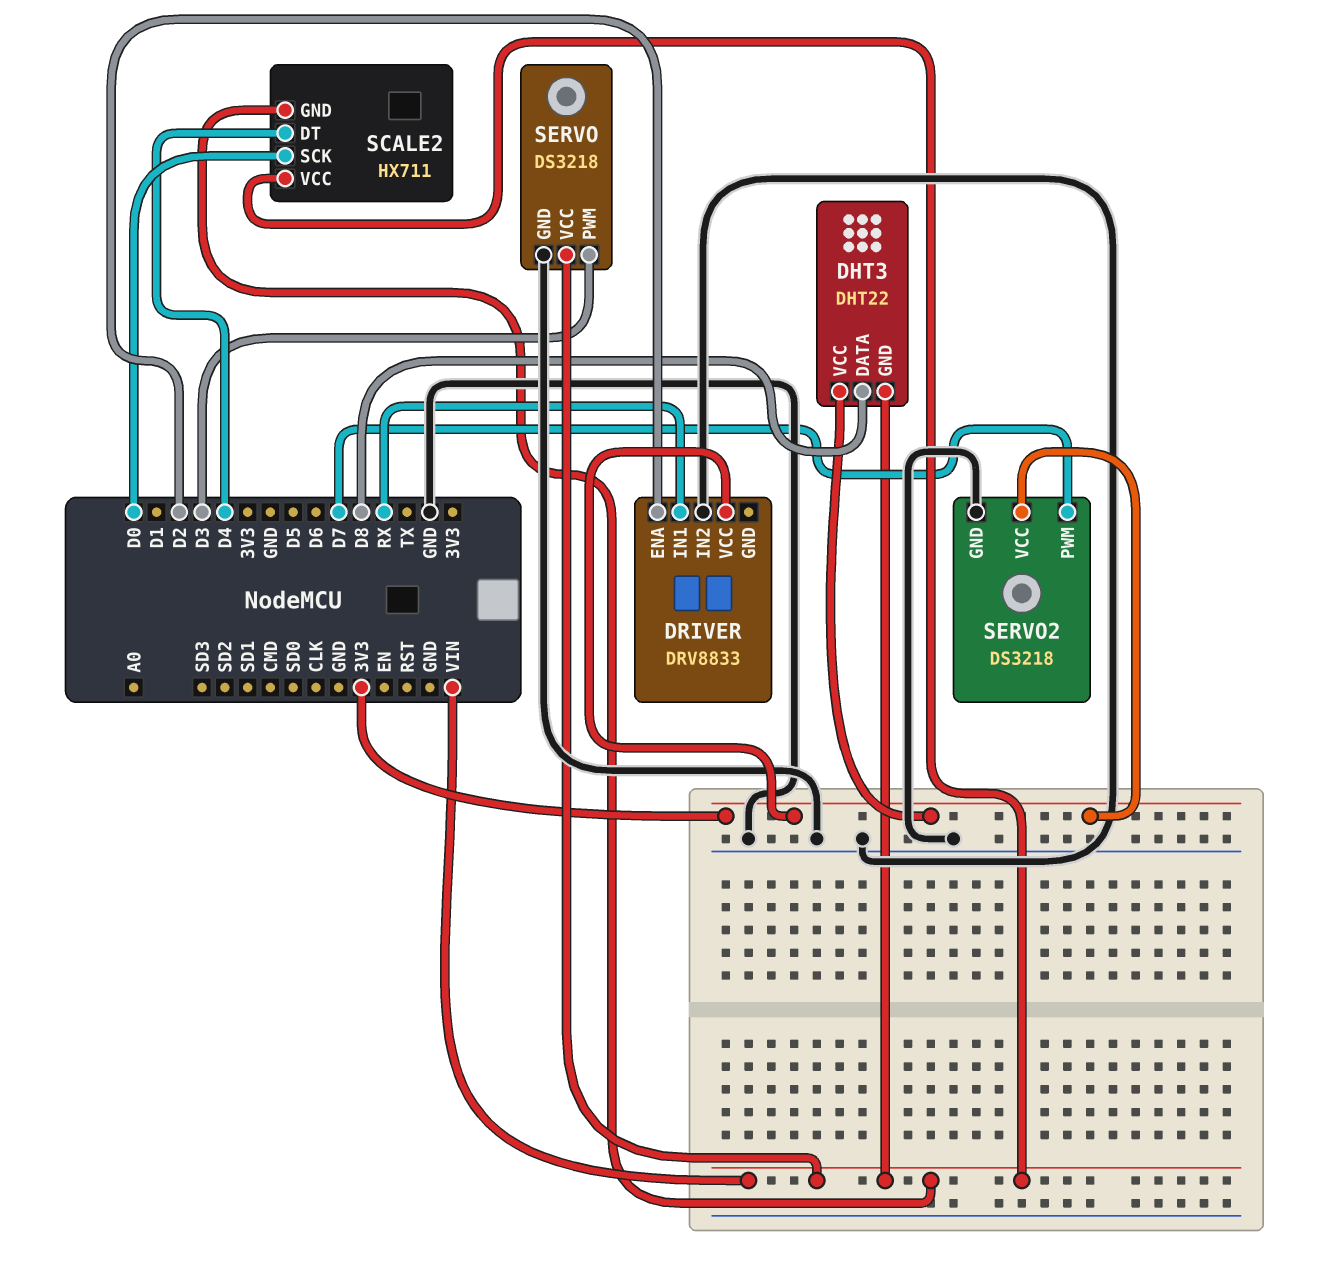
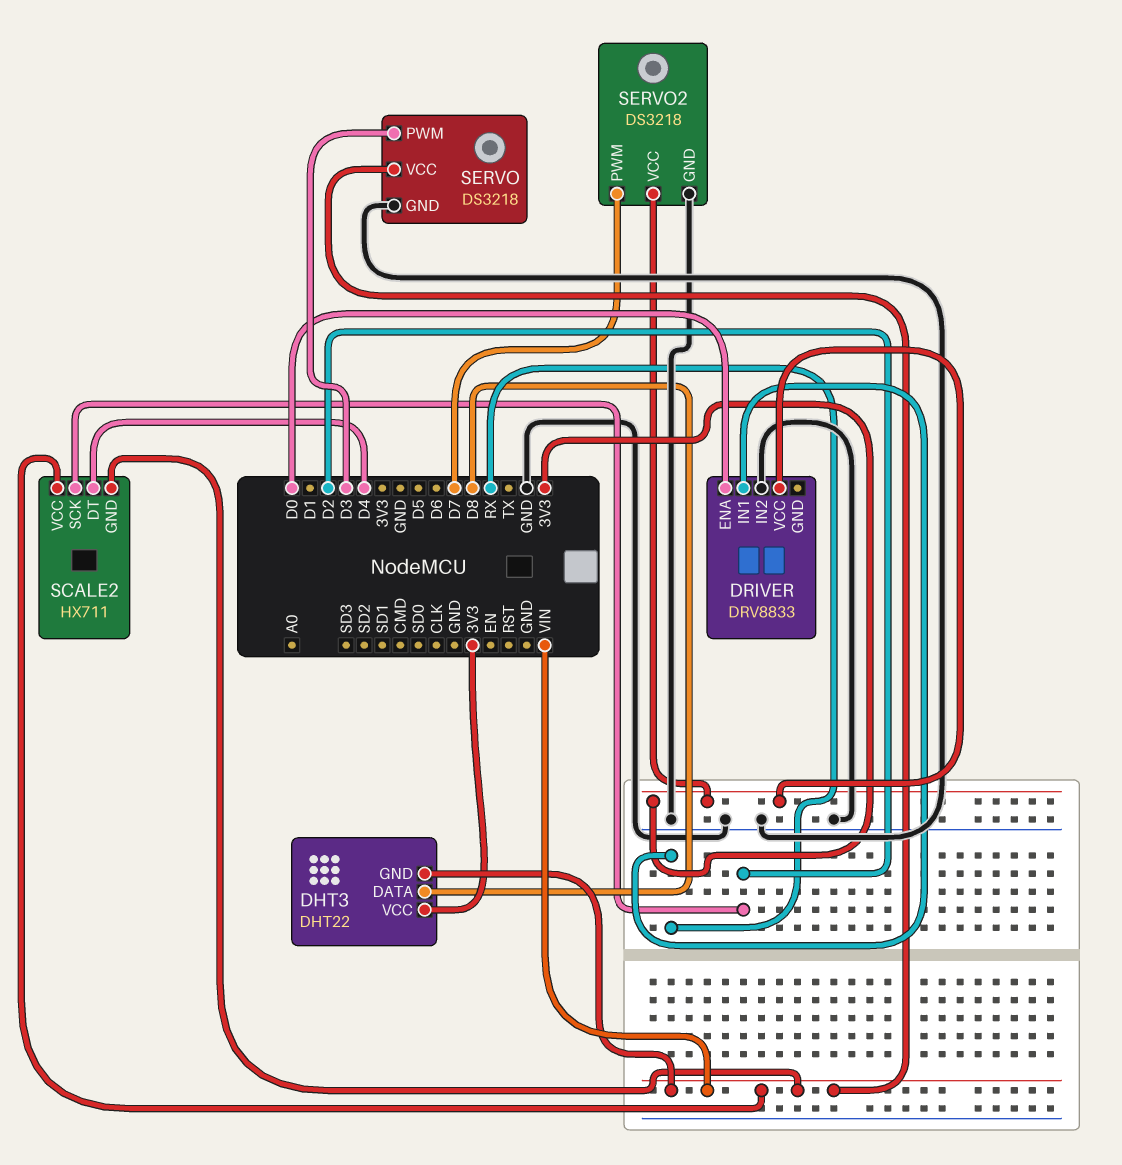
DRIVER pin ENA: D2 -> D0
SCALE2 pin SCK: D0 -> D2

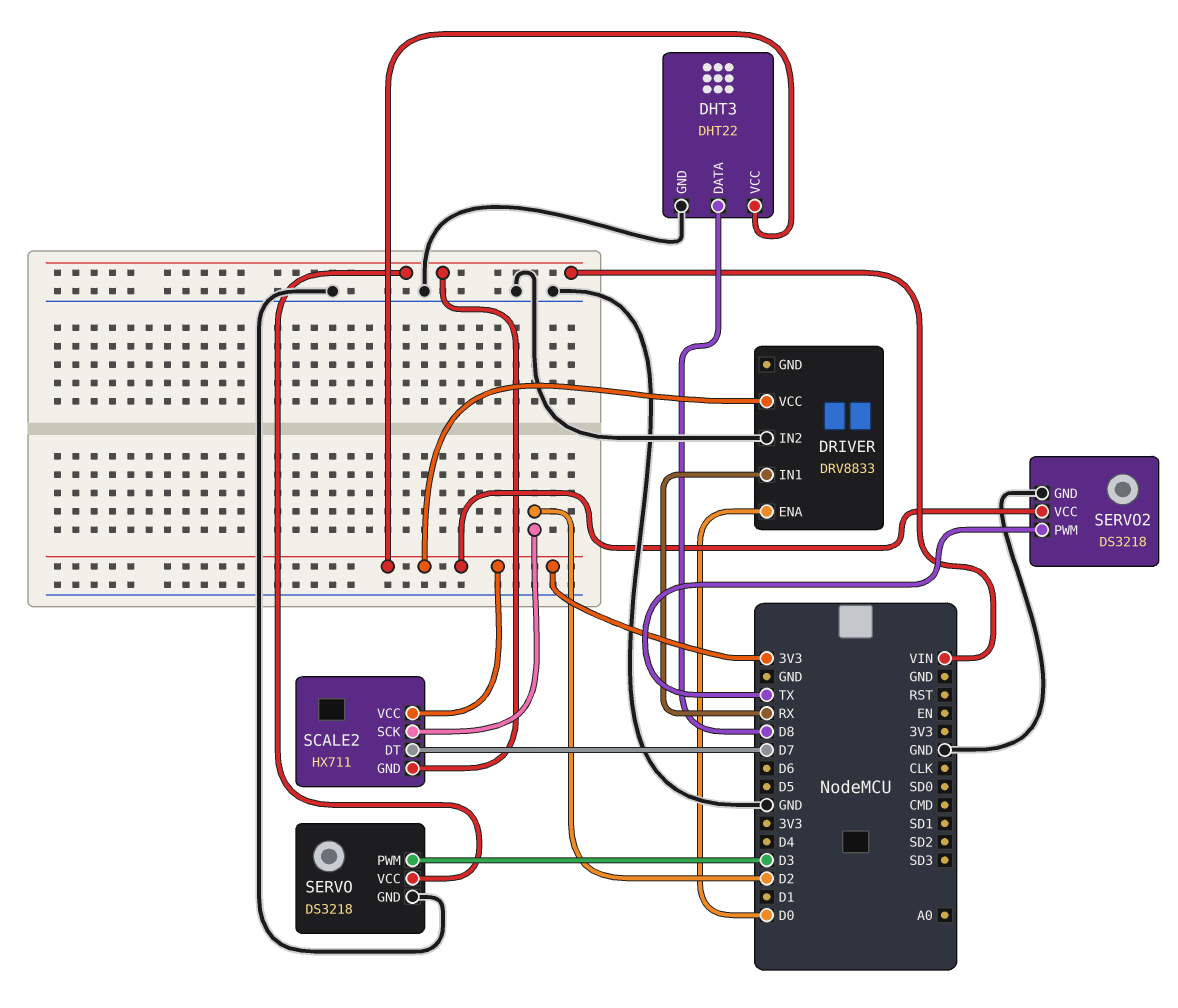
DHT3 pin GND: VIN -> GND
SCALE2 pin DT: D4 -> D7
SCALE2 pin VCC: VIN -> 3V3
SERVO2 pin PWM: D7 -> TX

